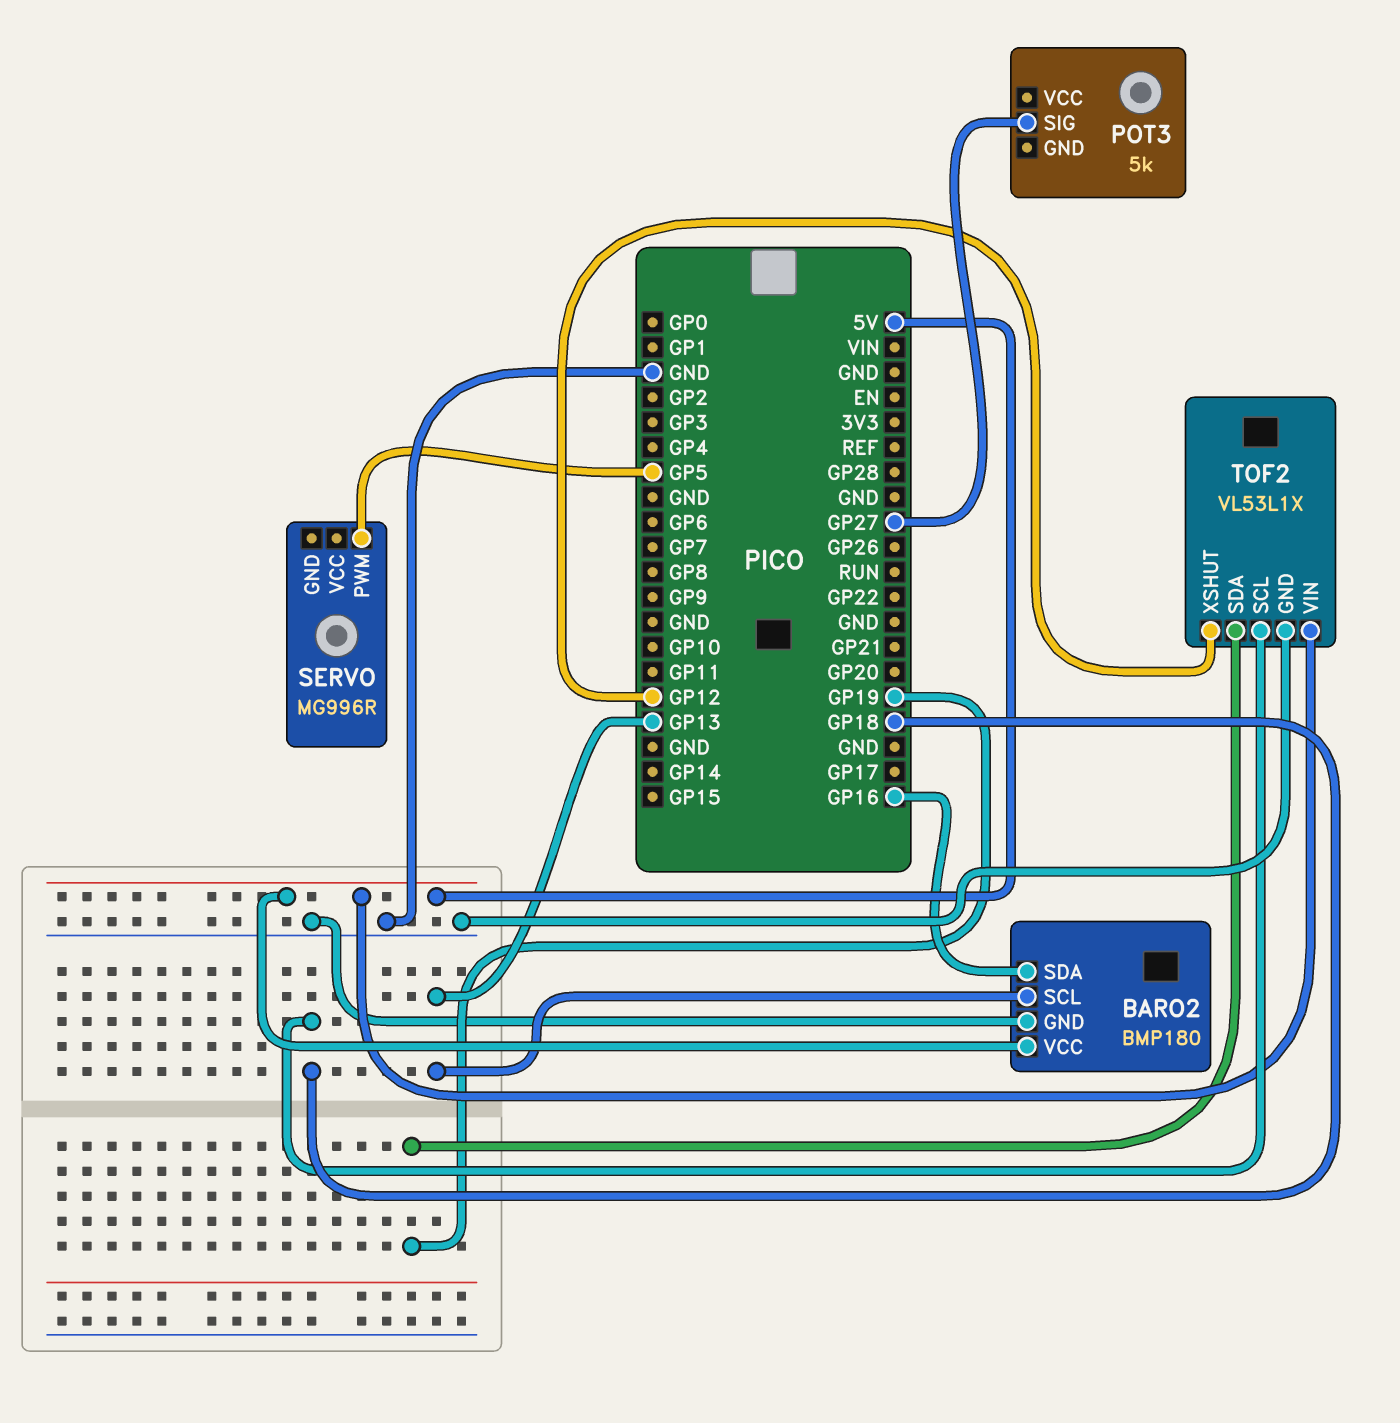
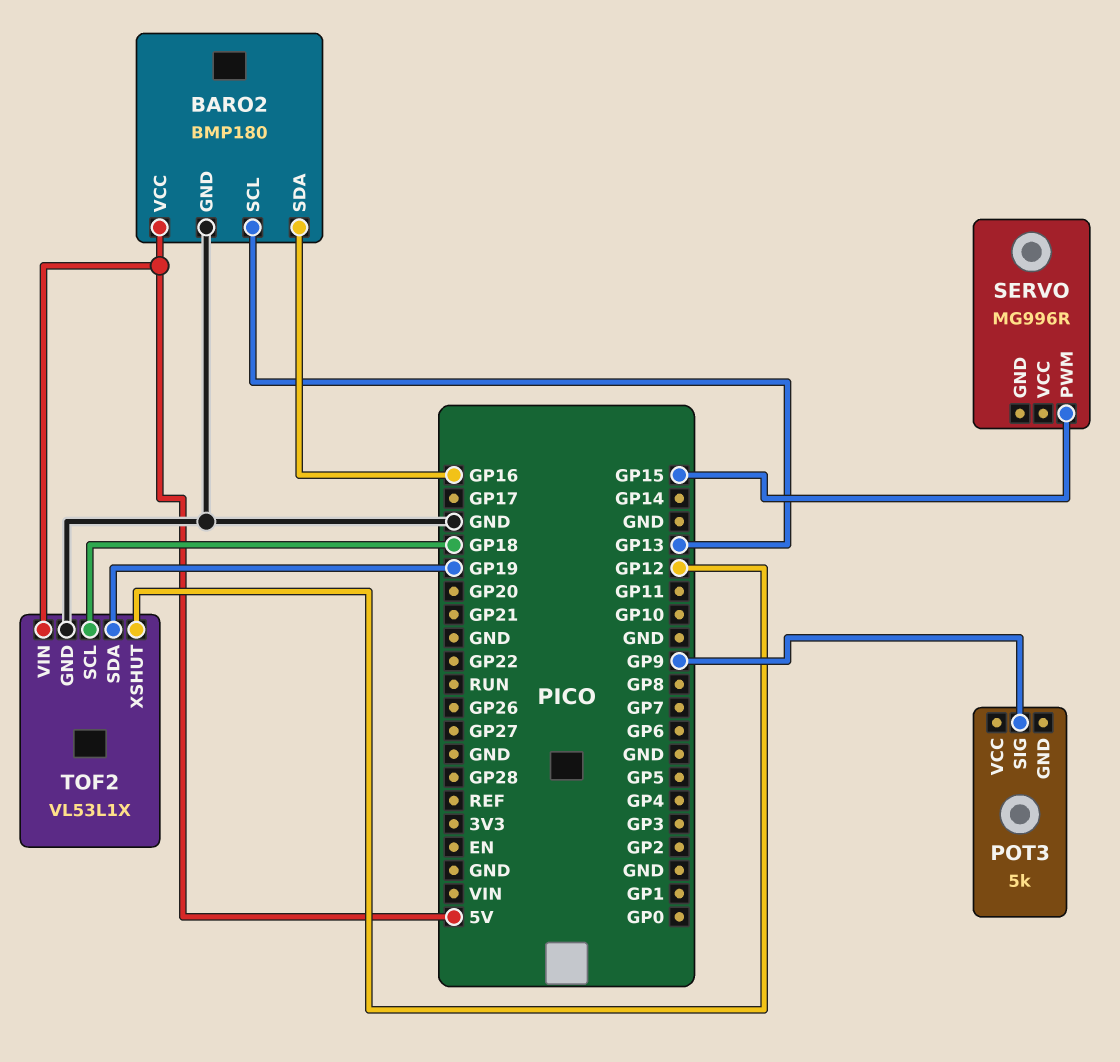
POT3 pin SIG: GP27 -> GP9
SERVO pin PWM: GP5 -> GP15

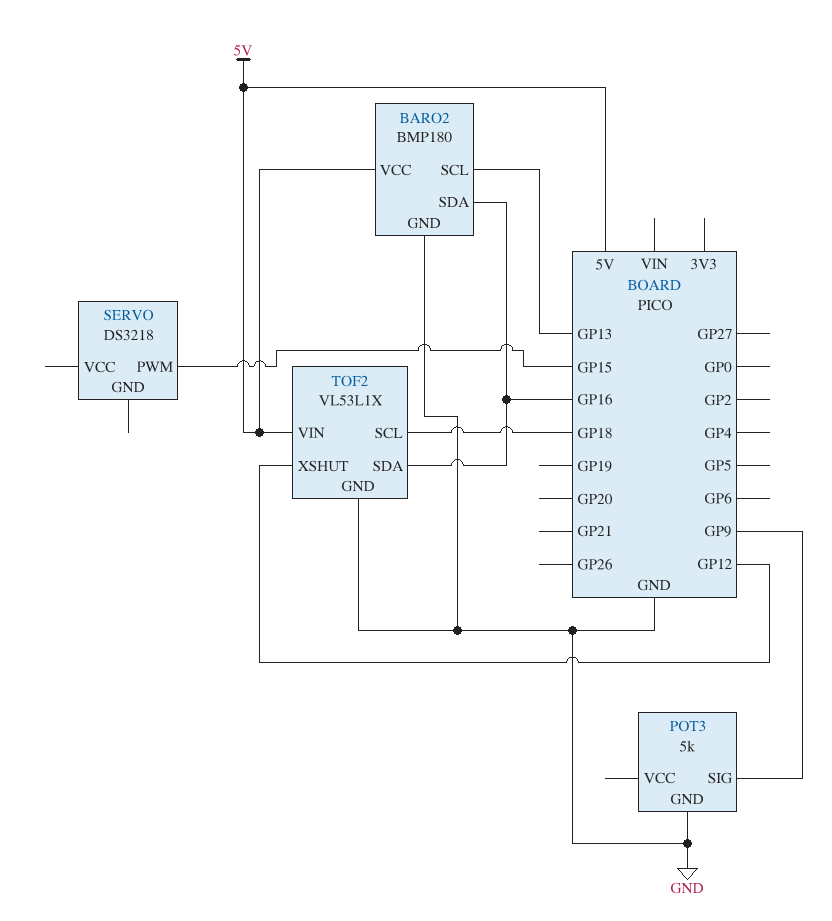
POT3 pin GND: none -> GND
SERVO: MG996R -> DS3218
TOF2 pin SDA: GP19 -> GP16

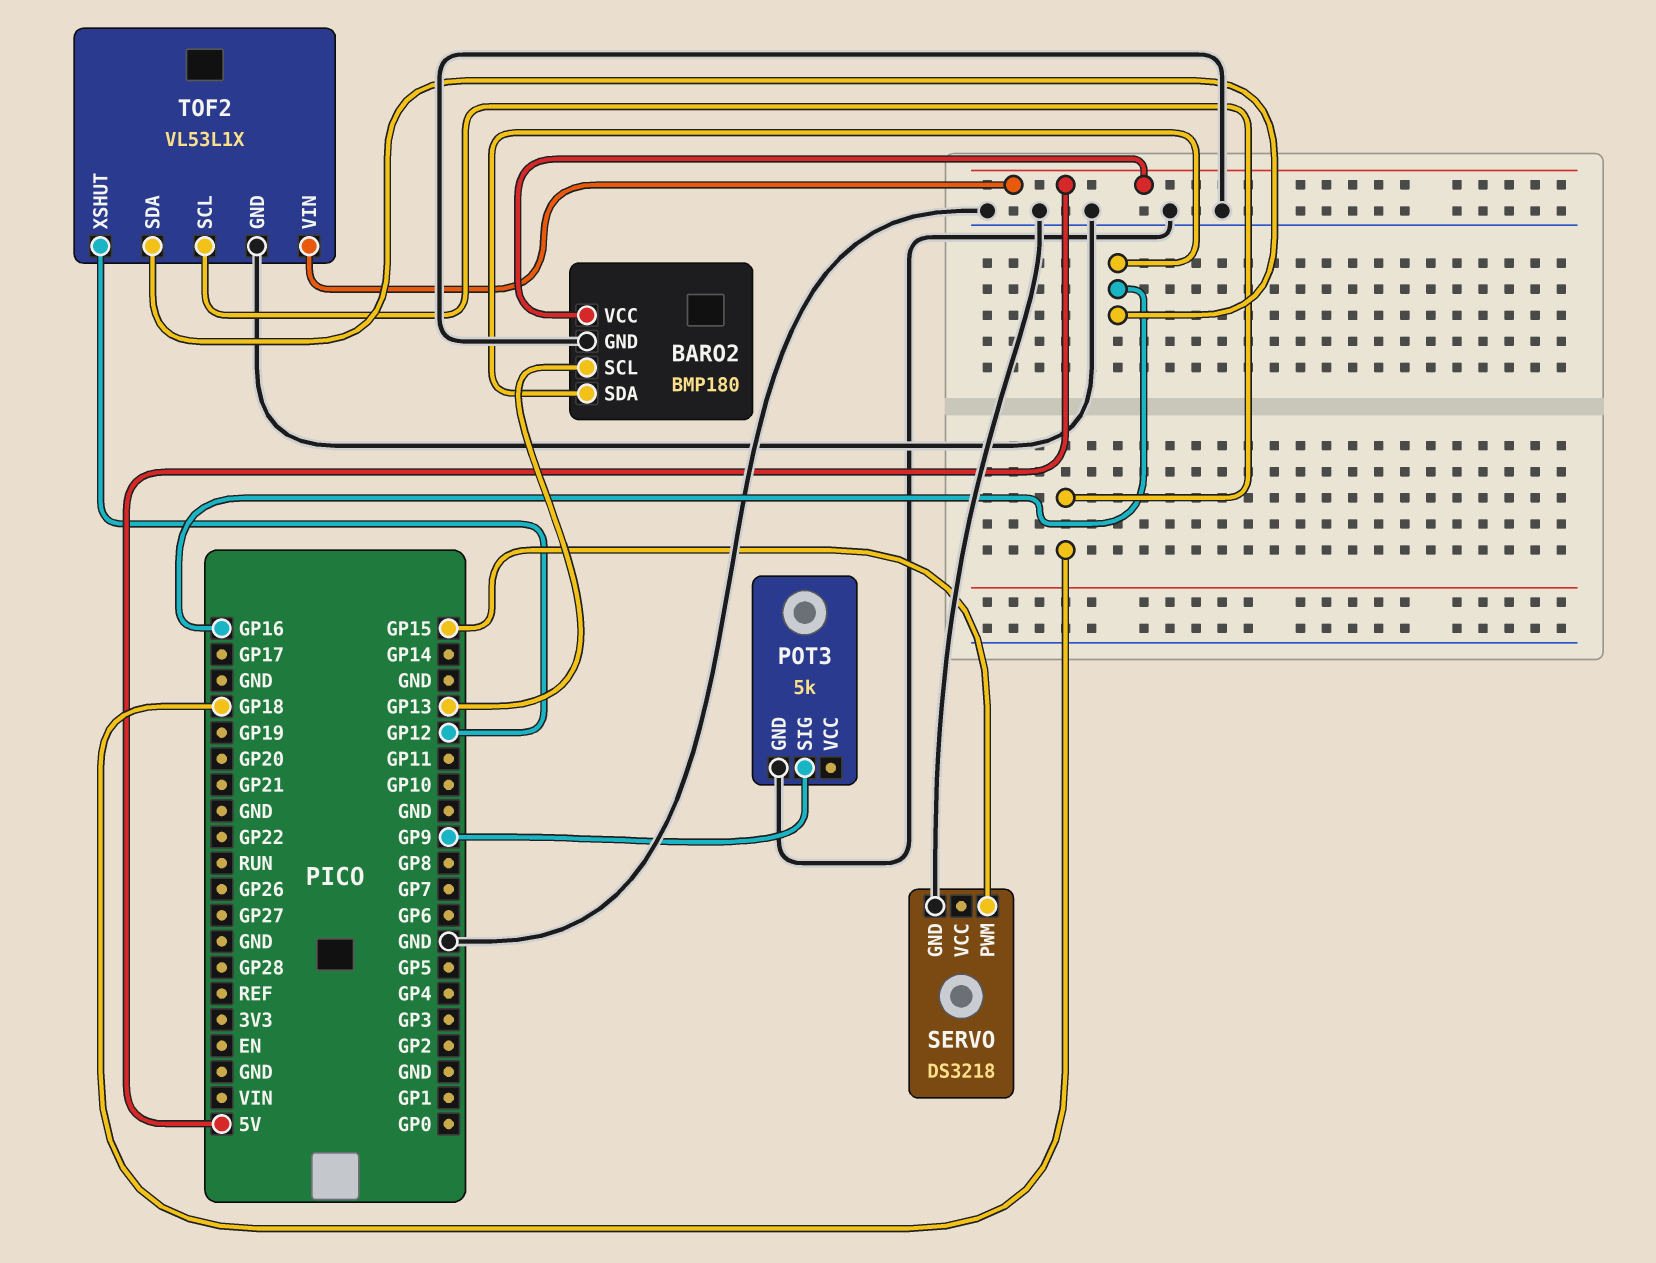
SERVO pin GND: none -> GND

